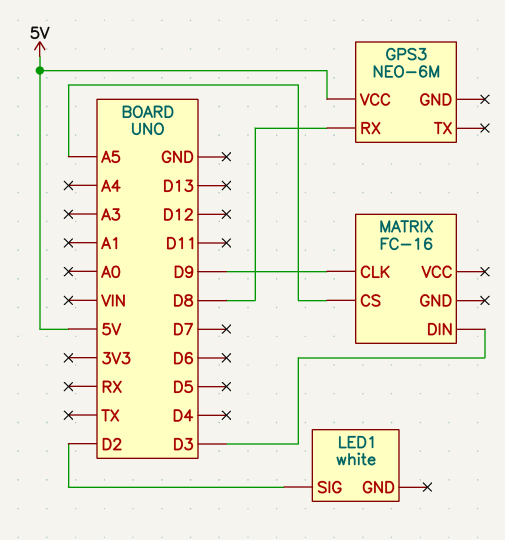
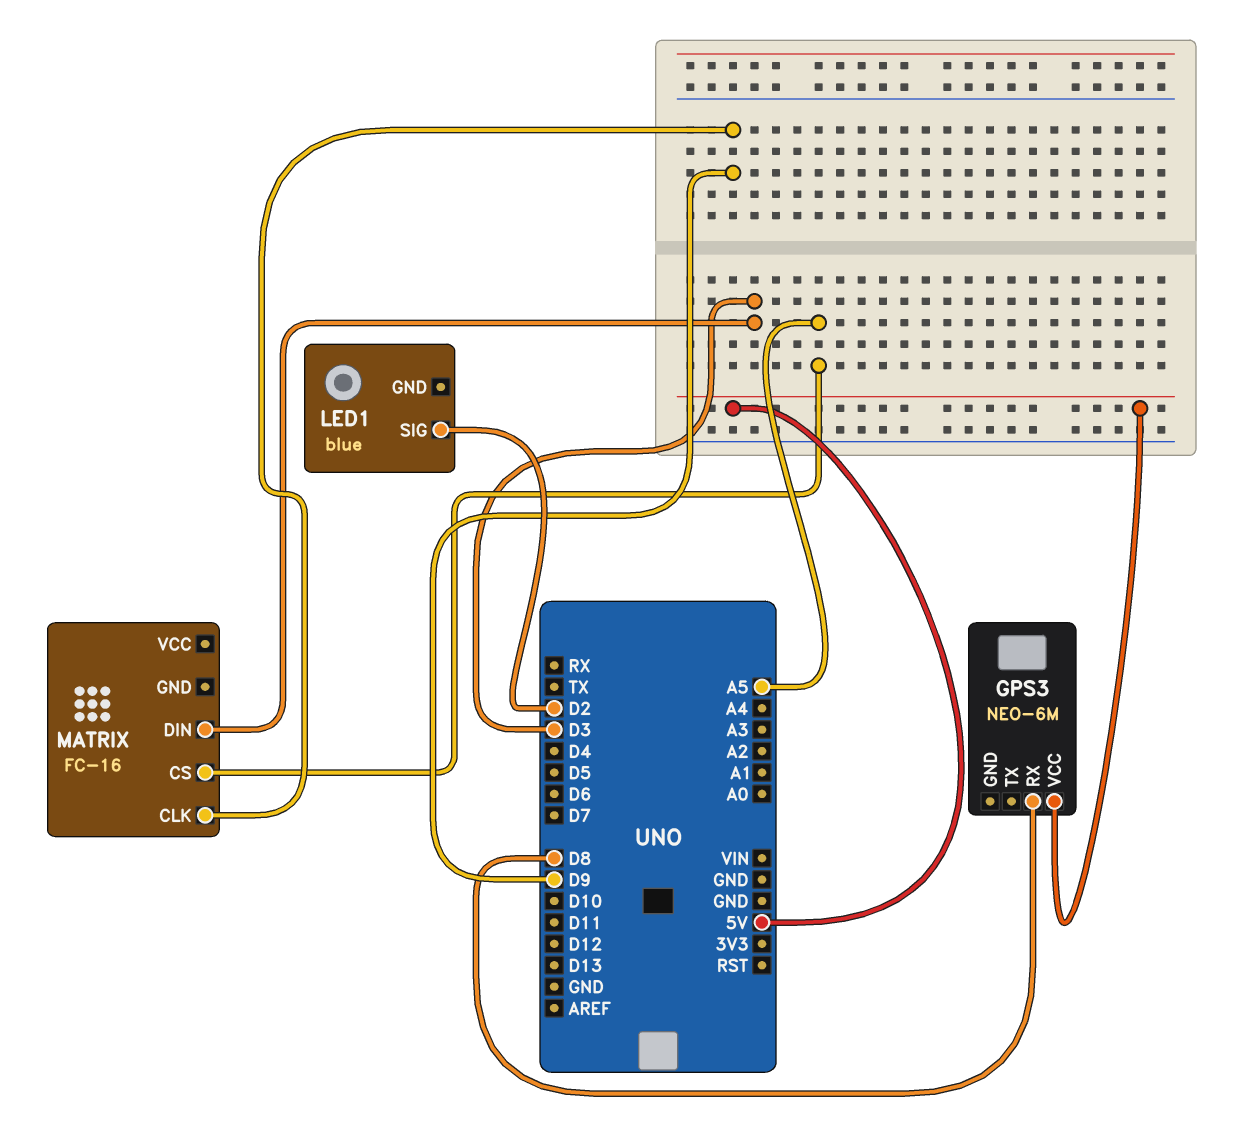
LED1: white -> blue

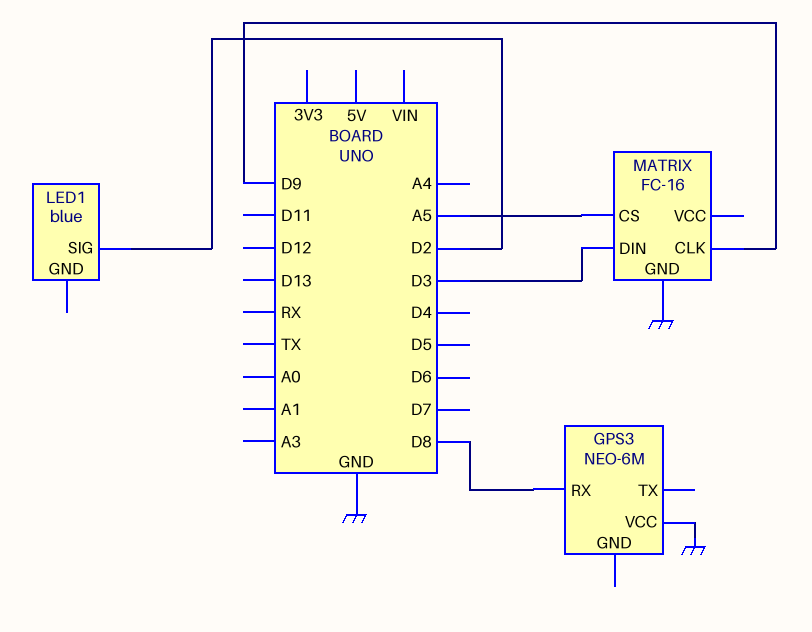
GPS3 pin VCC: 5V -> GND
MATRIX pin GND: none -> GND

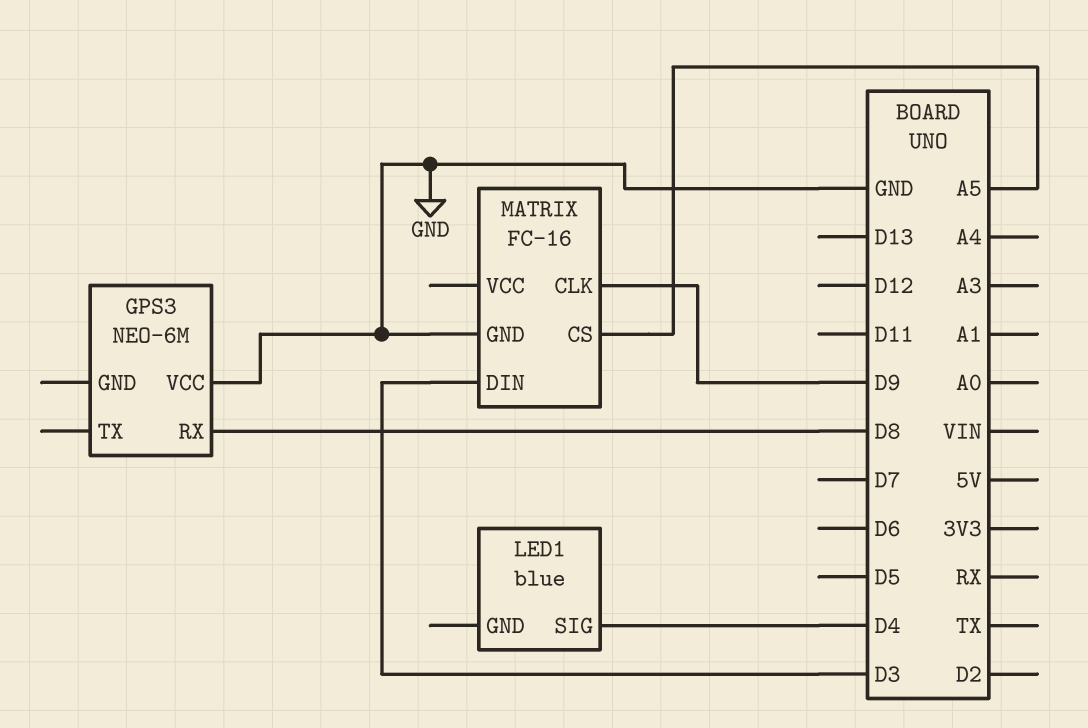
LED1 pin SIG: D2 -> D4

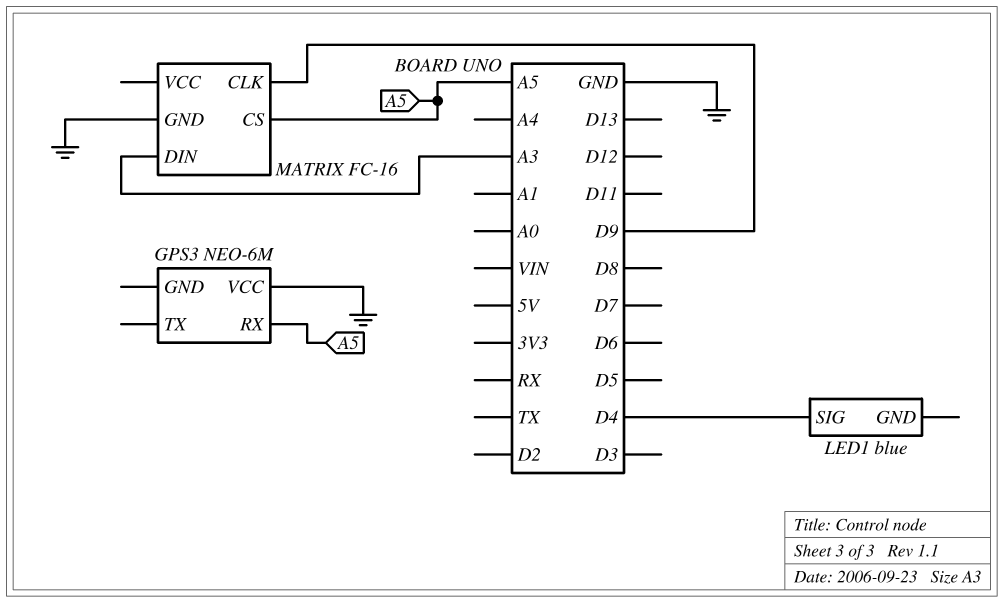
GPS3 pin RX: D8 -> A5
MATRIX pin DIN: D3 -> A3

